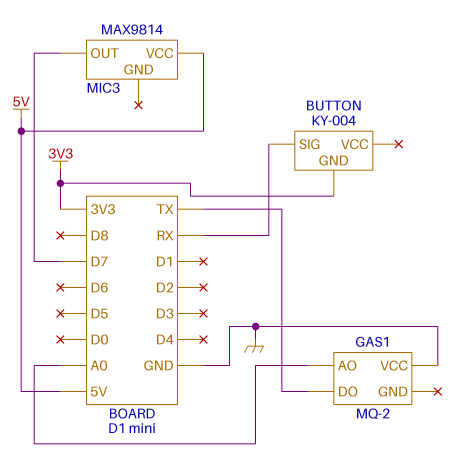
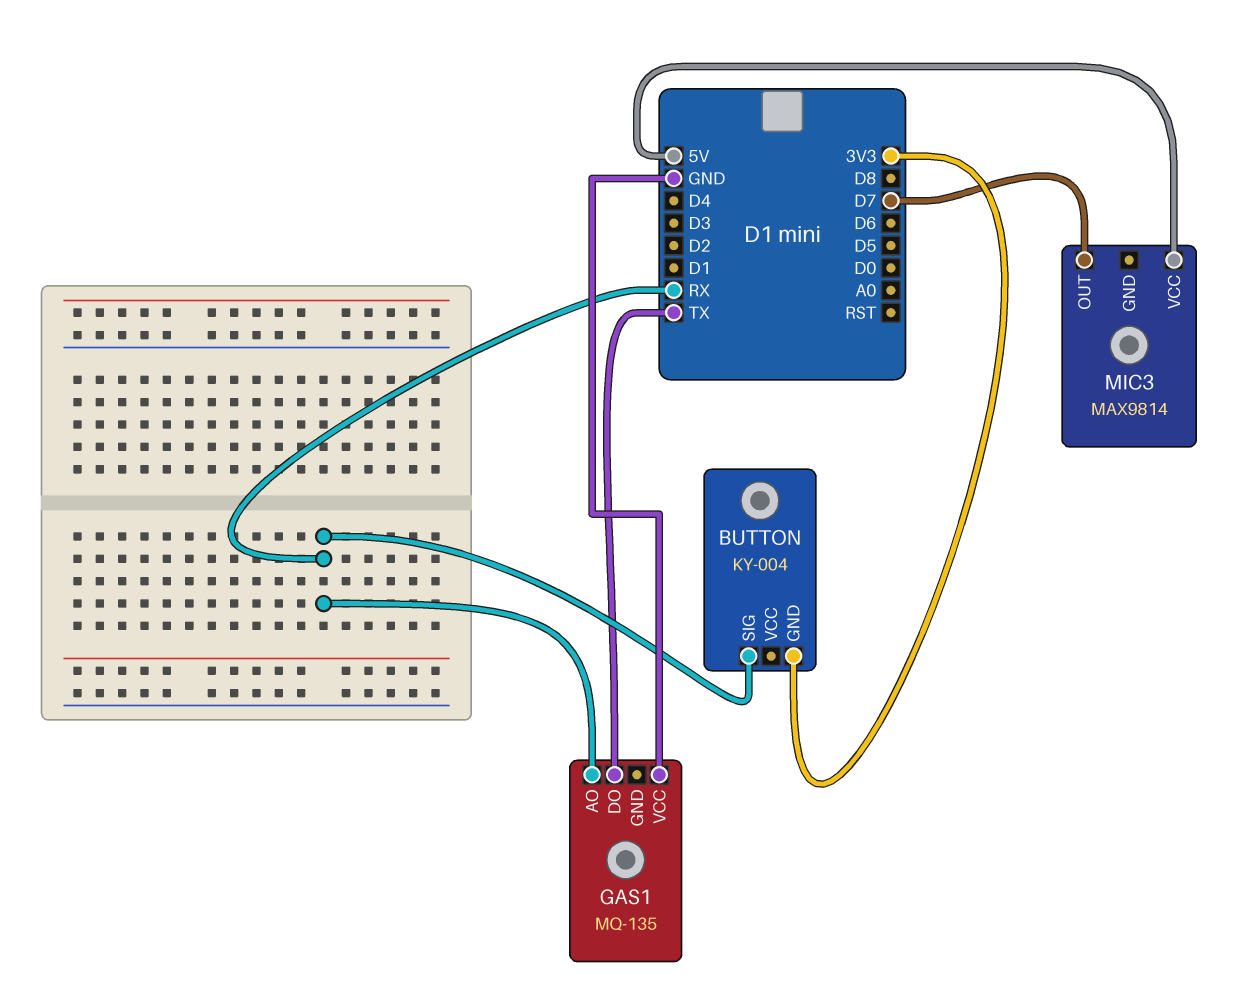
GAS1: MQ-2 -> MQ-135
GAS1 pin AO: A0 -> RX

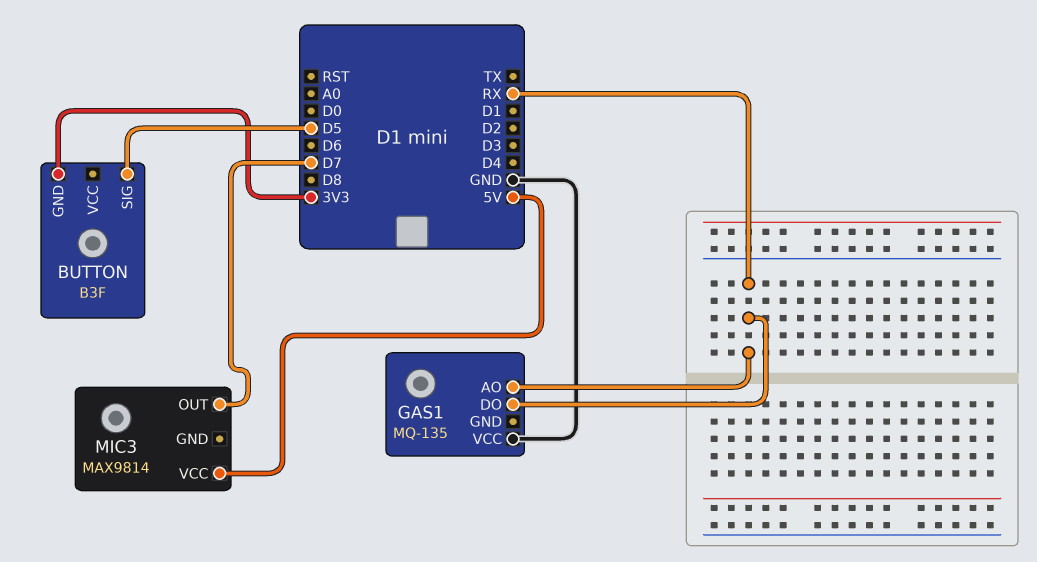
BUTTON: KY-004 -> B3F
BUTTON pin SIG: RX -> D5
GAS1 pin DO: TX -> RX

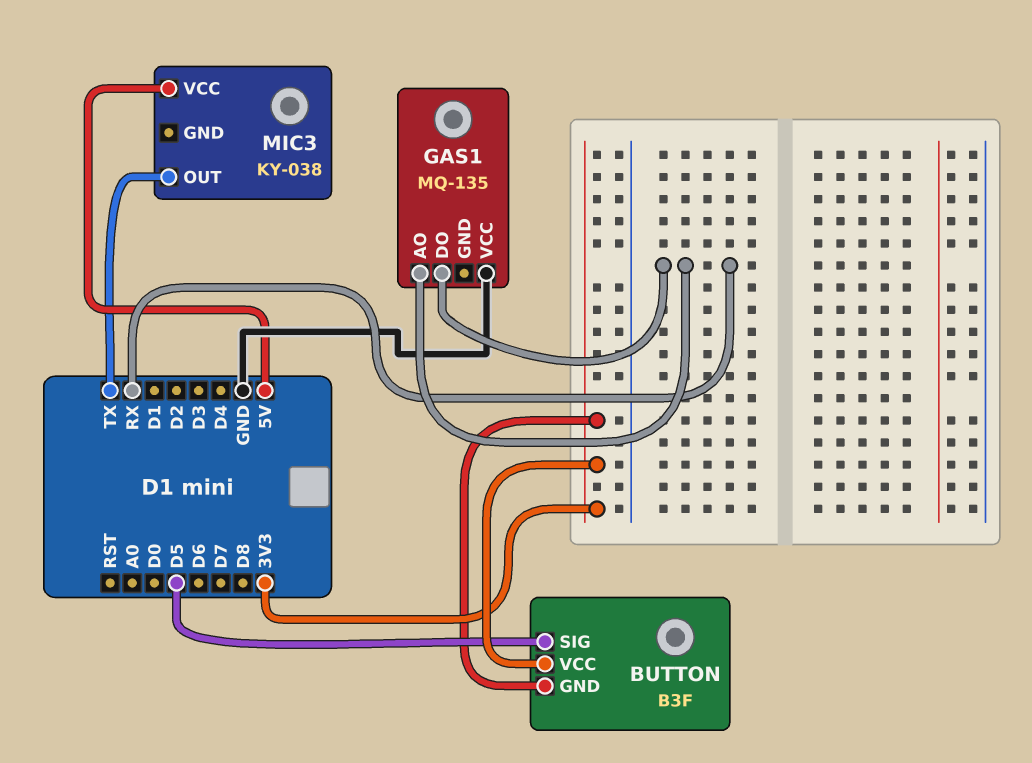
BUTTON pin VCC: none -> 3V3
MIC3: MAX9814 -> KY-038
MIC3 pin OUT: D7 -> TX

